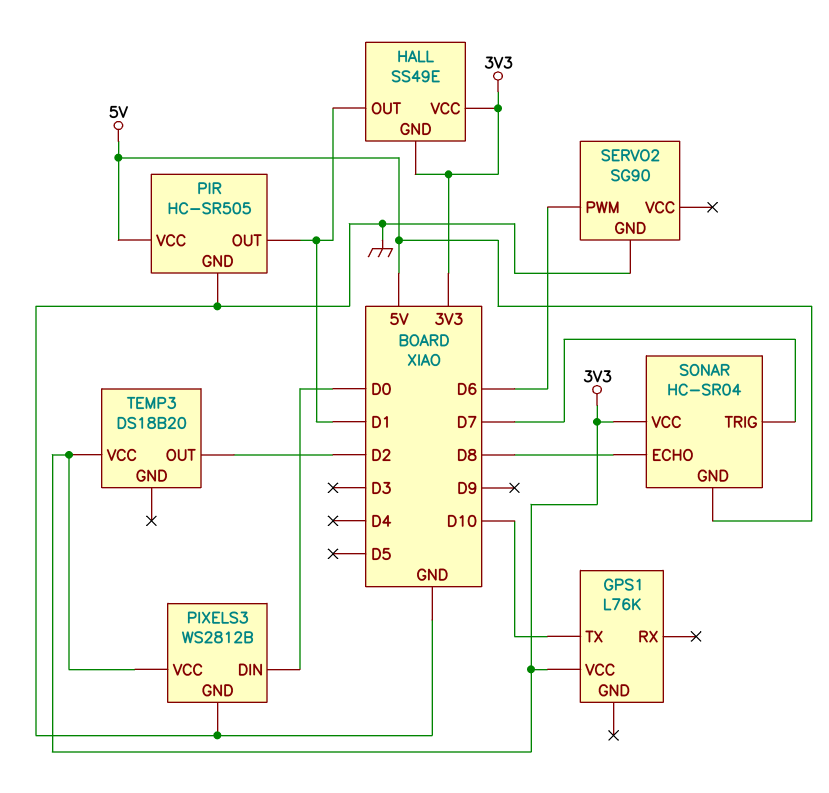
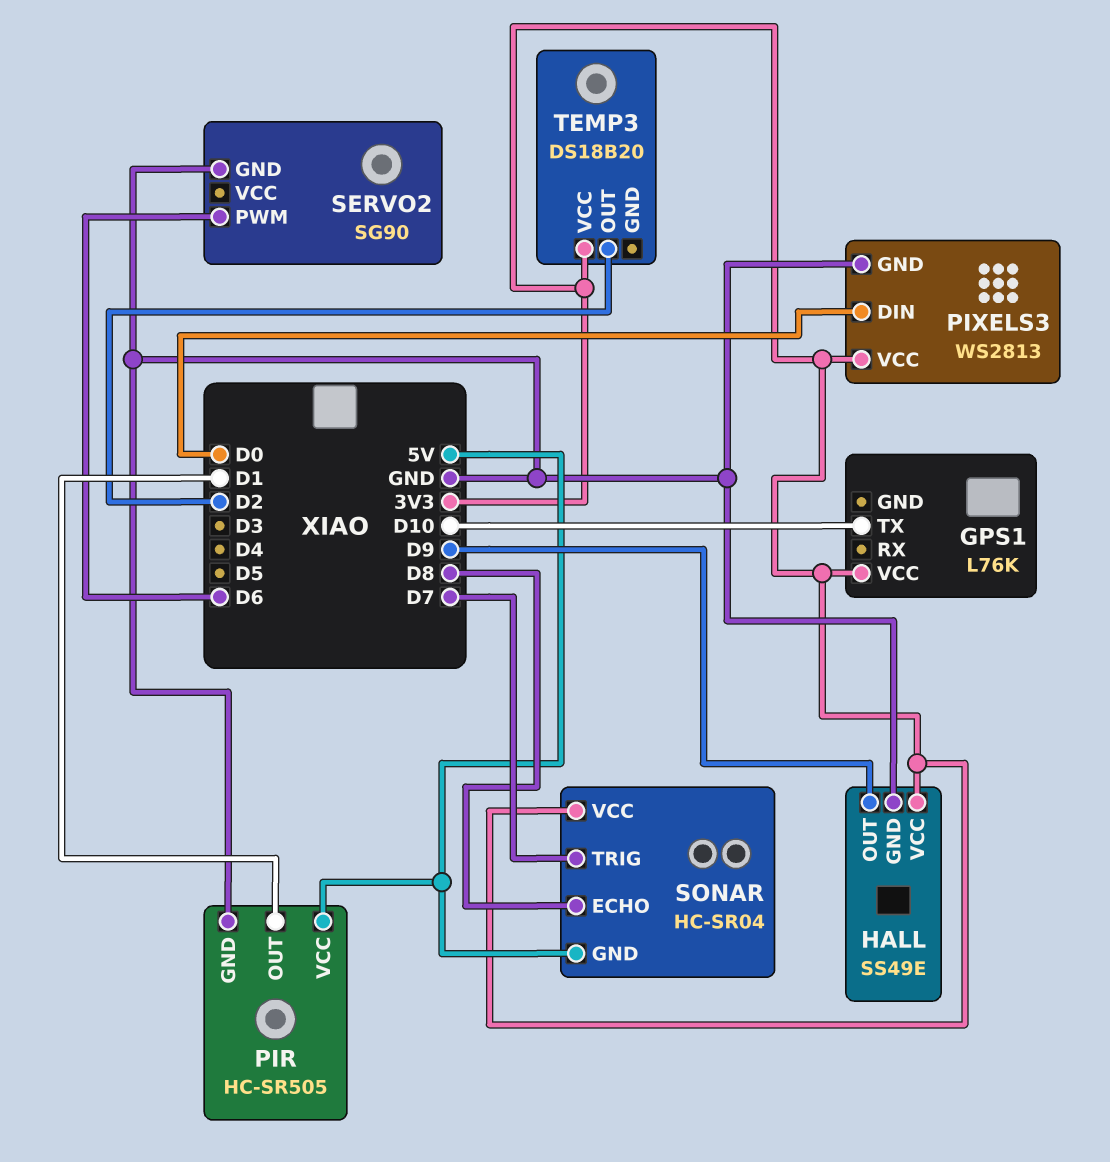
HALL pin GND: 3V3 -> GND
HALL pin OUT: D1 -> D9
PIXELS3: WS2812B -> WS2813

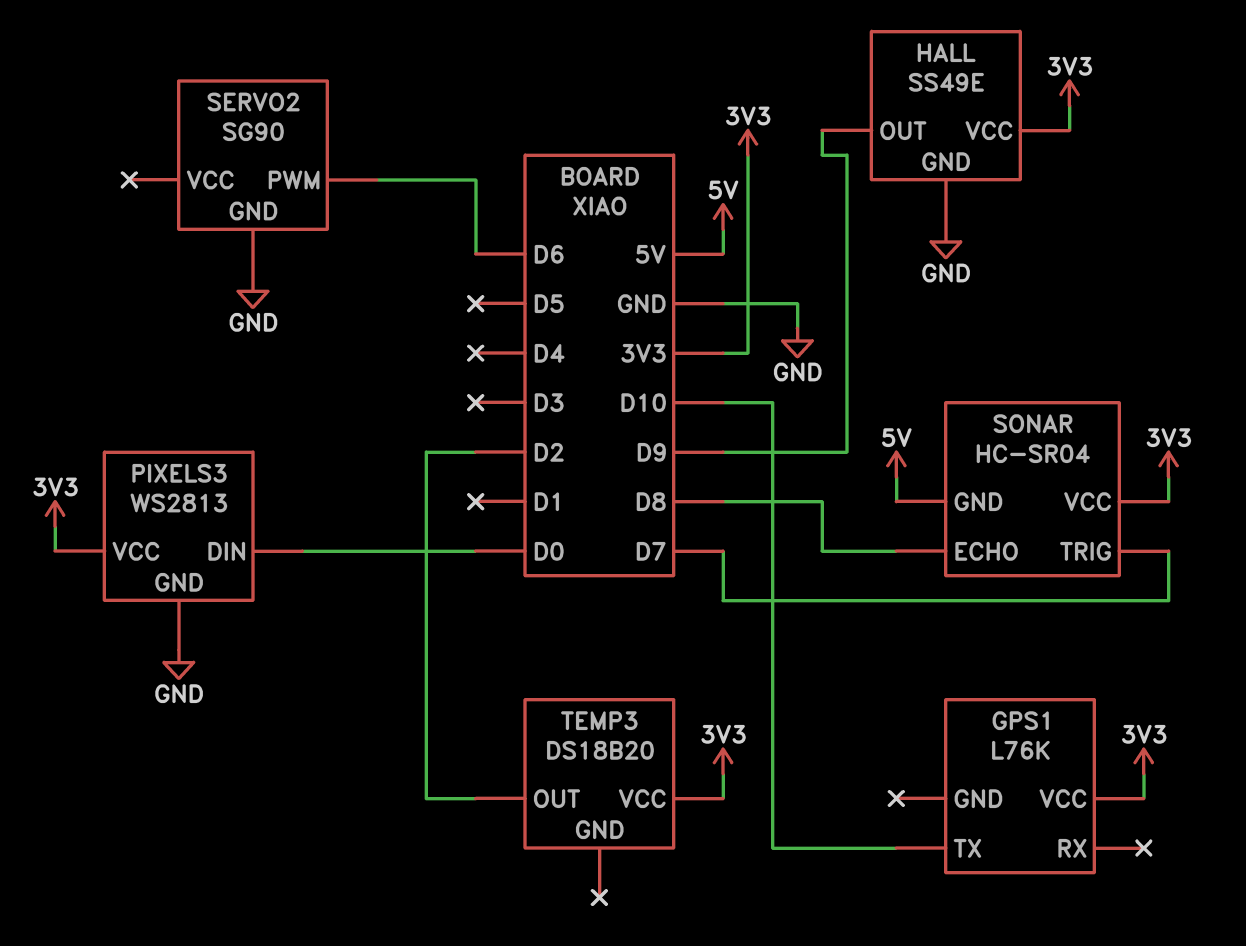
PIR: HC-SR505 -> none
PIR pin GND: GND -> none
PIR pin OUT: D1 -> none
PIR pin VCC: 5V -> none

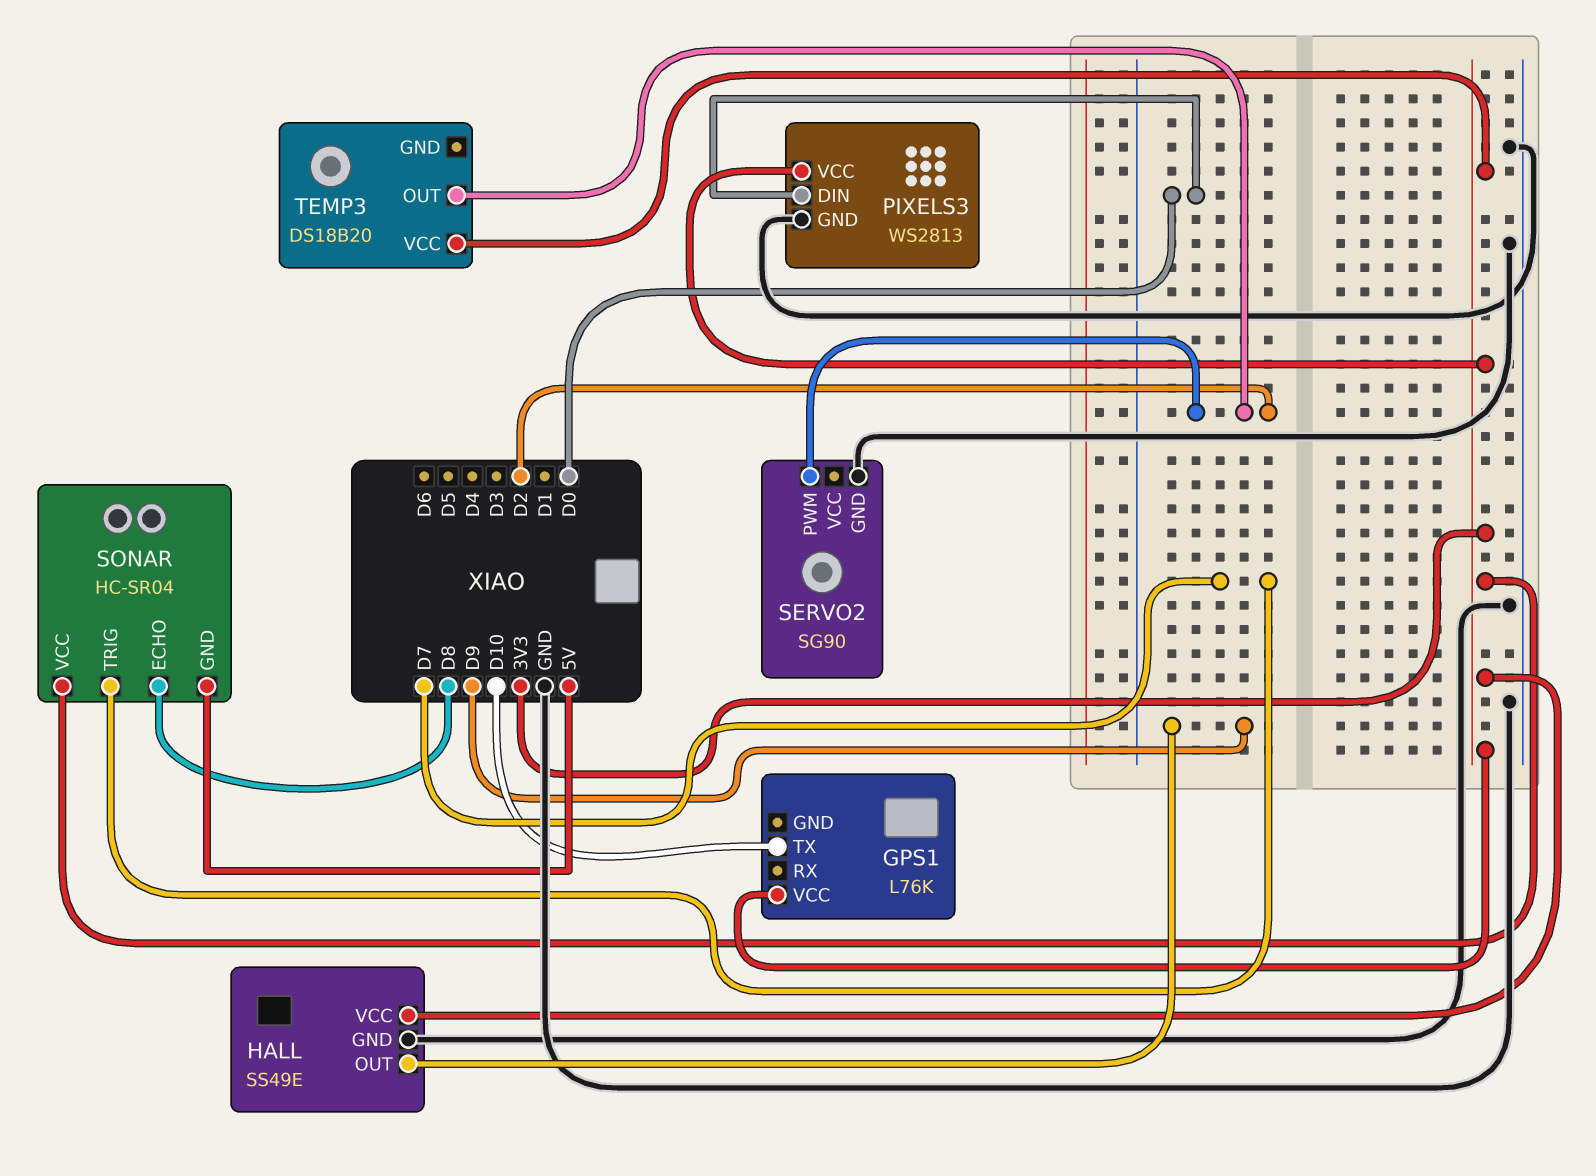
SERVO2 pin PWM: D6 -> D2

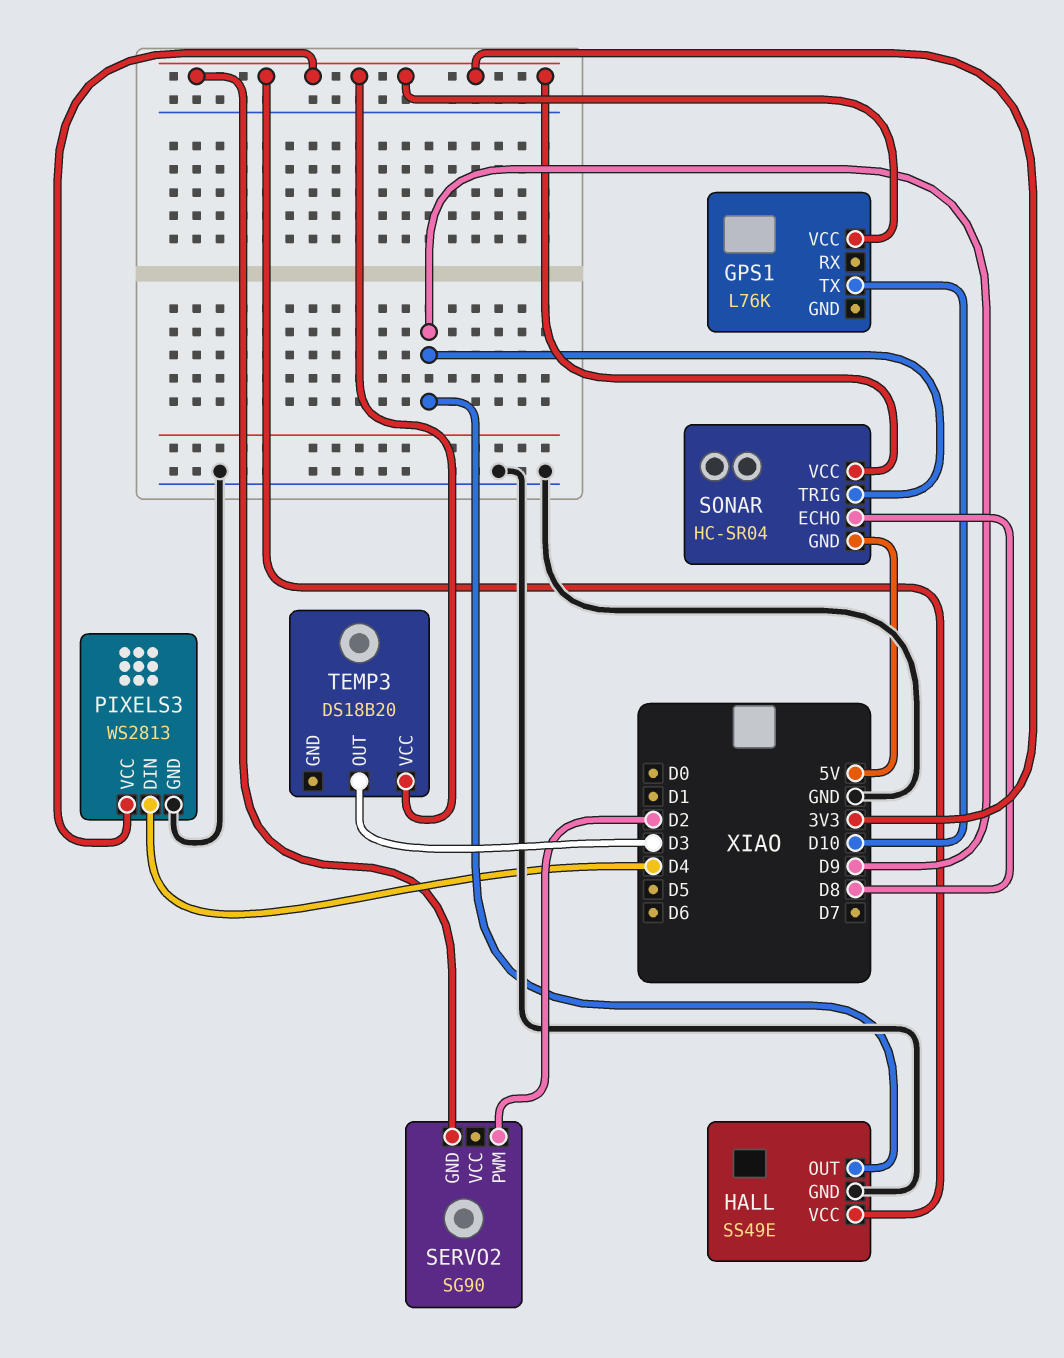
PIXELS3 pin DIN: D0 -> D4
SERVO2 pin GND: GND -> 3V3
SONAR pin TRIG: D7 -> D9
TEMP3 pin OUT: D2 -> D3

